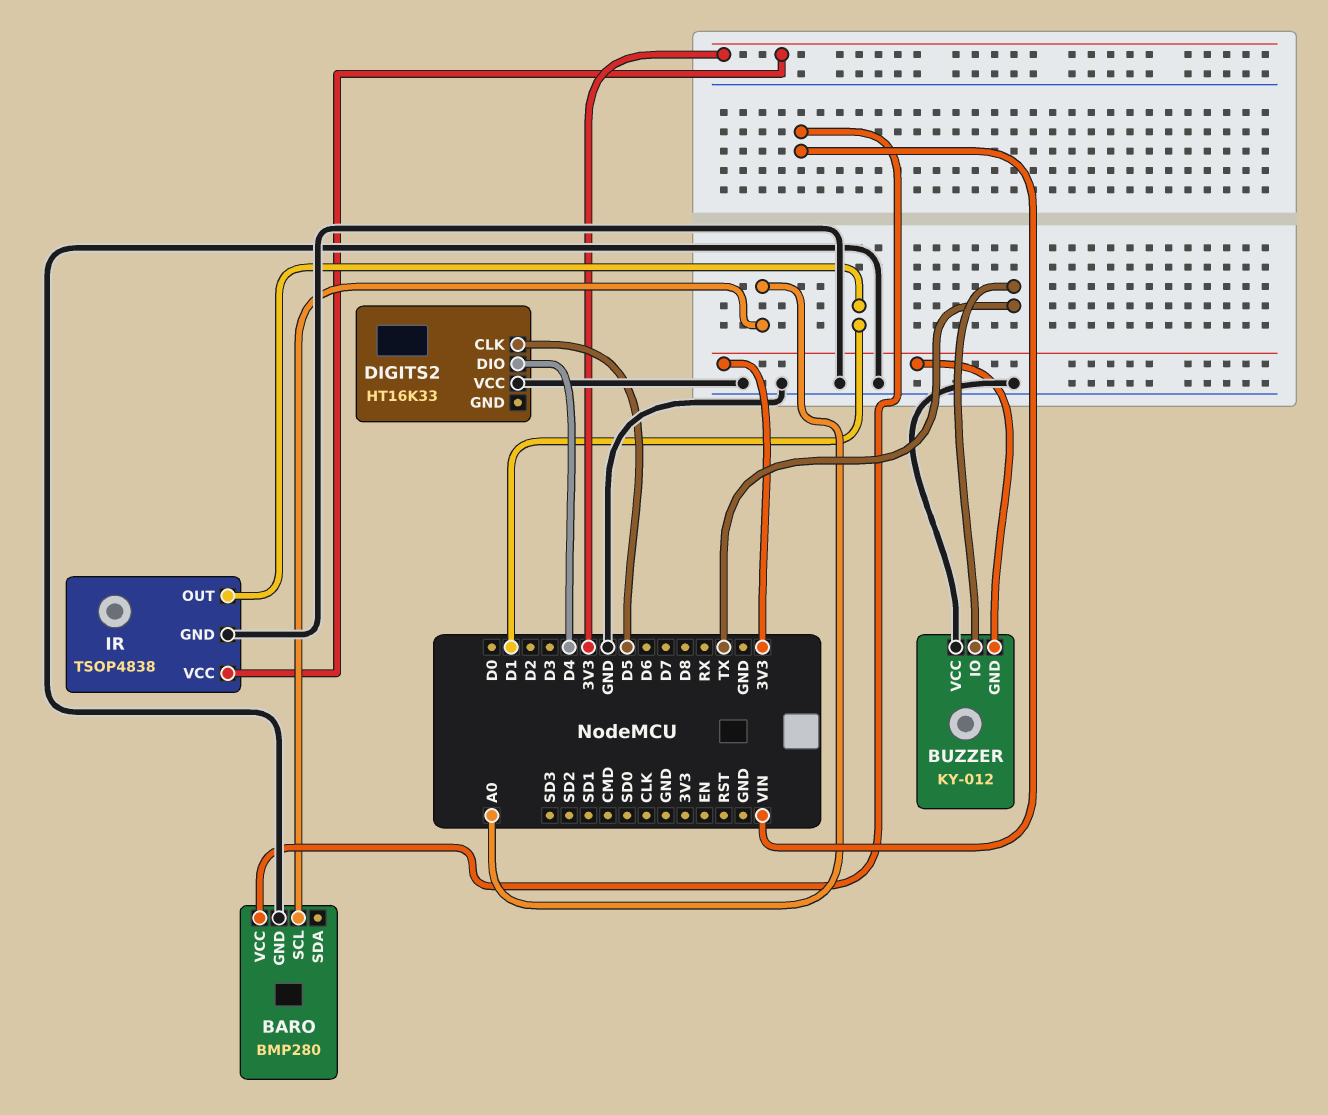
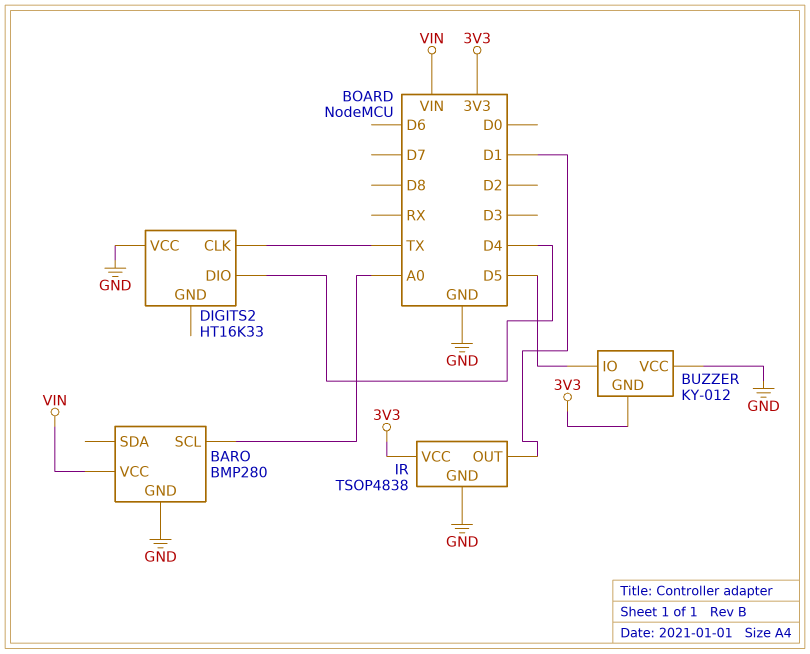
BUZZER pin IO: TX -> D5
DIGITS2 pin CLK: D5 -> TX

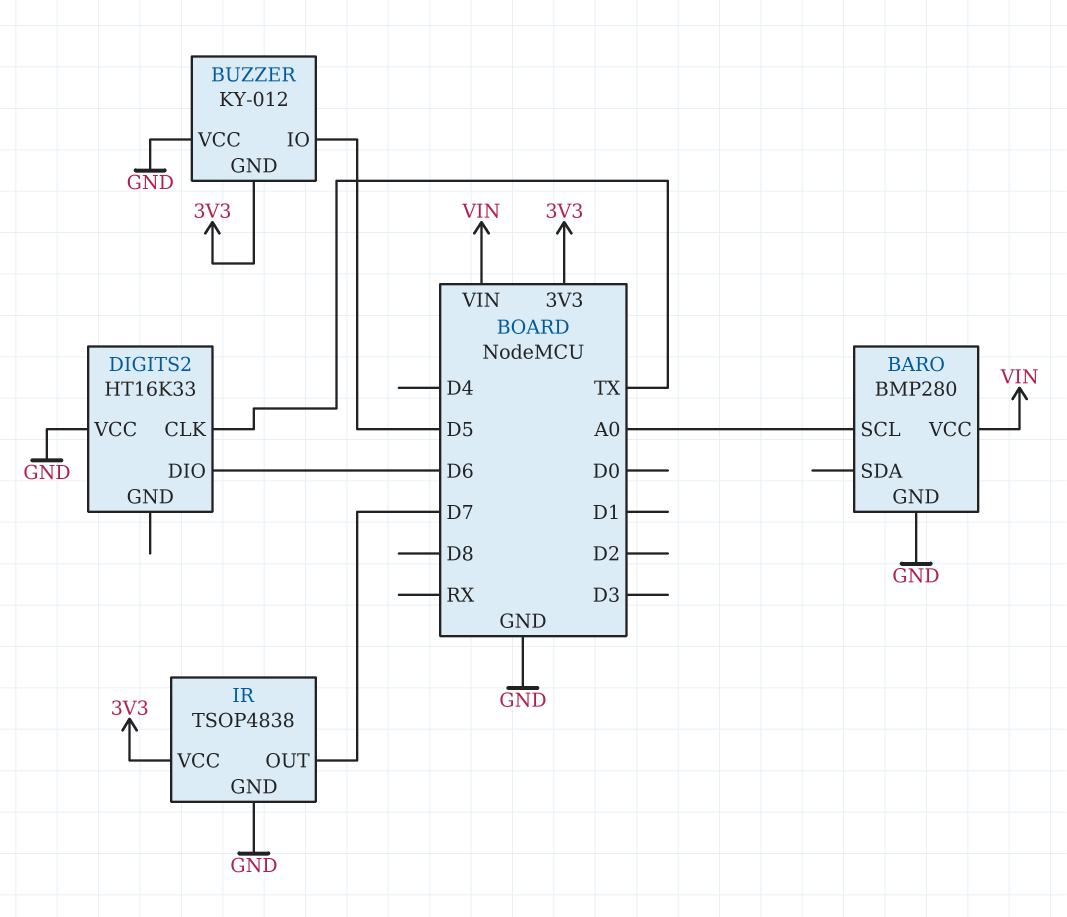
DIGITS2 pin DIO: D4 -> D6
IR pin OUT: D1 -> D7

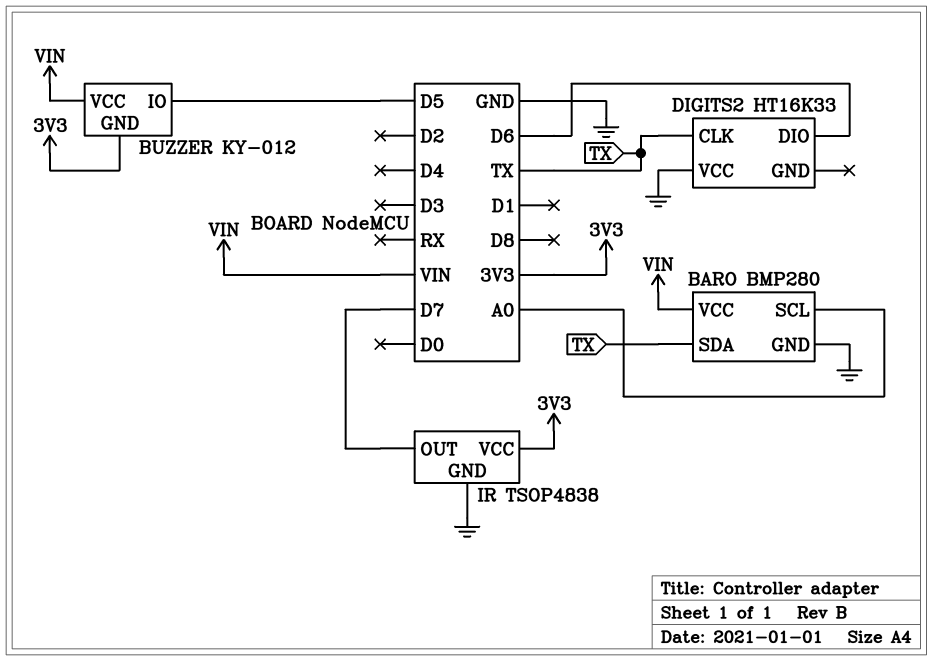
BARO pin SDA: none -> TX
BUZZER pin VCC: GND -> VIN

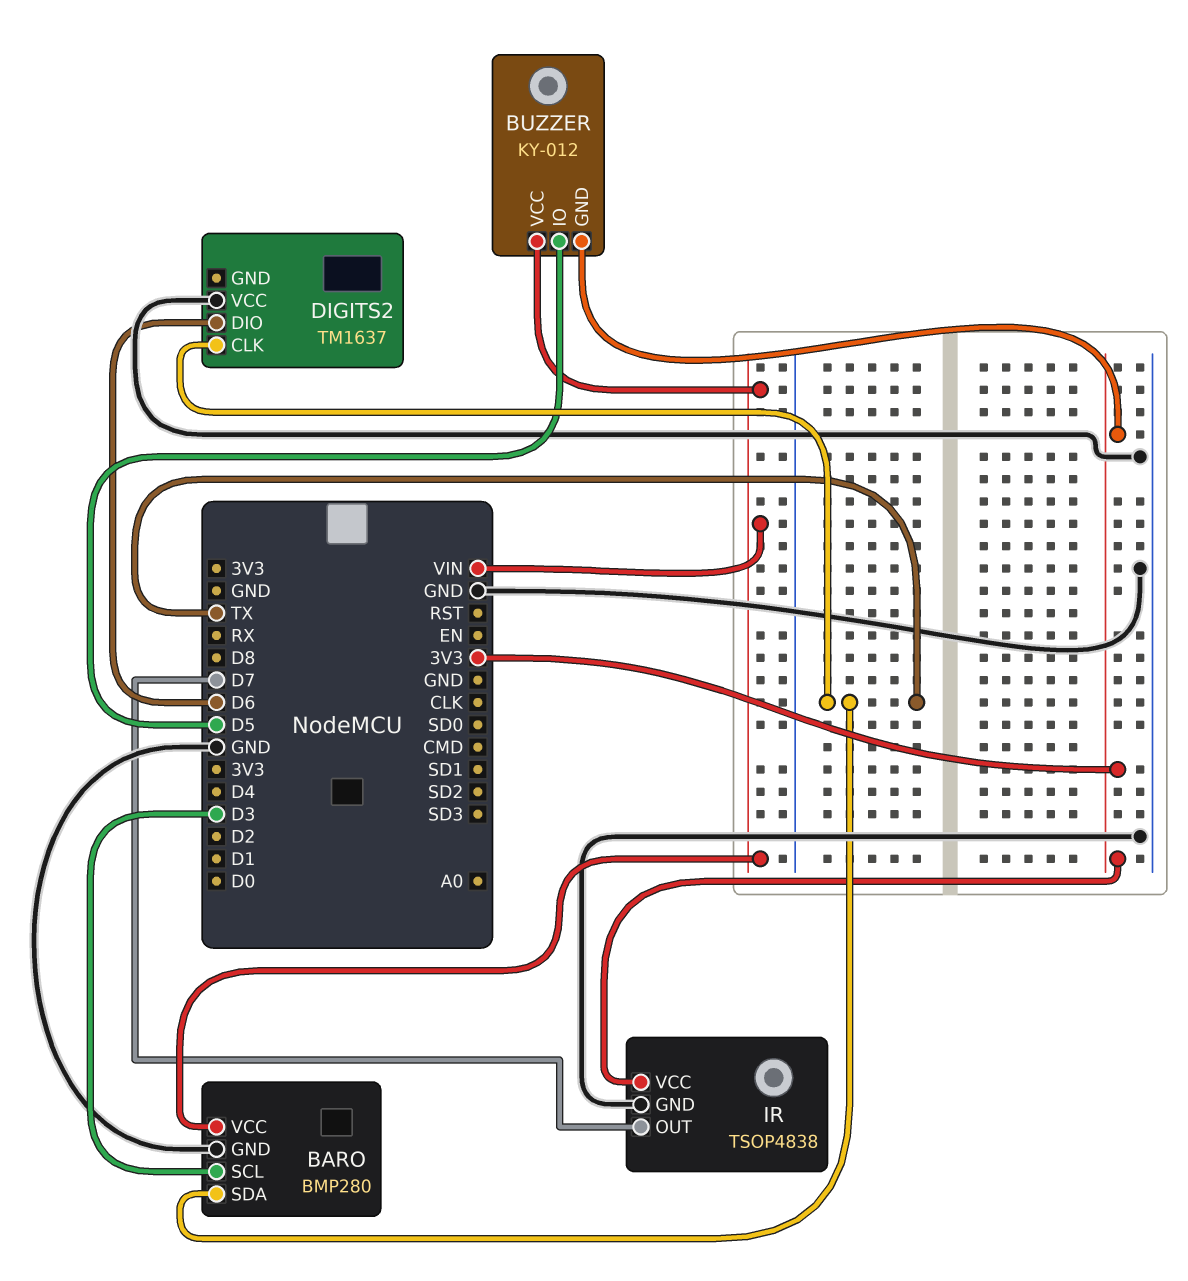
BARO pin SCL: A0 -> D3
DIGITS2: HT16K33 -> TM1637

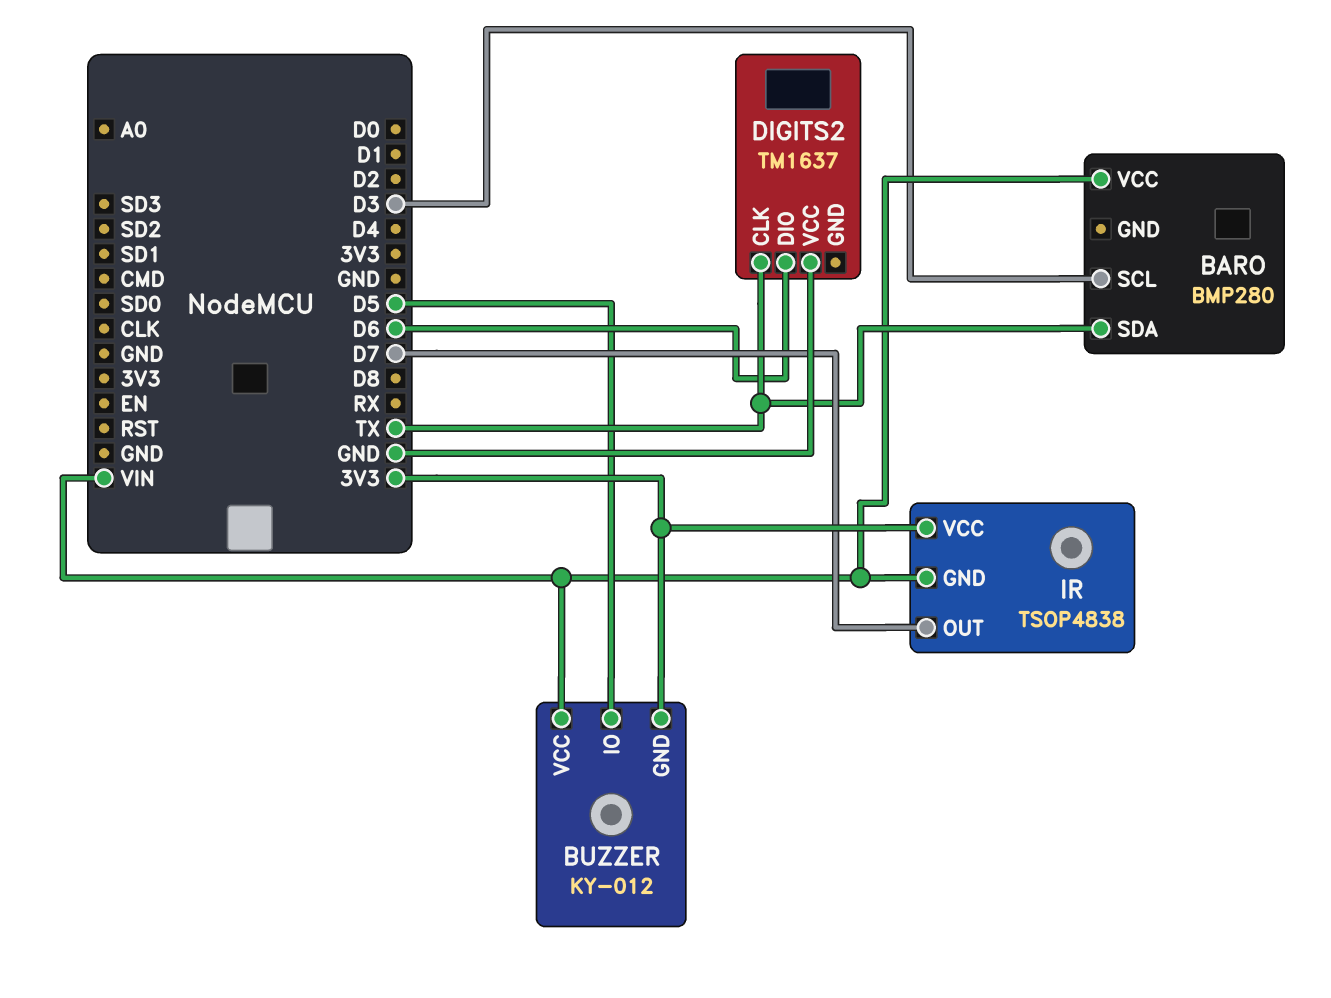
BARO pin GND: GND -> none
IR pin GND: GND -> VIN

